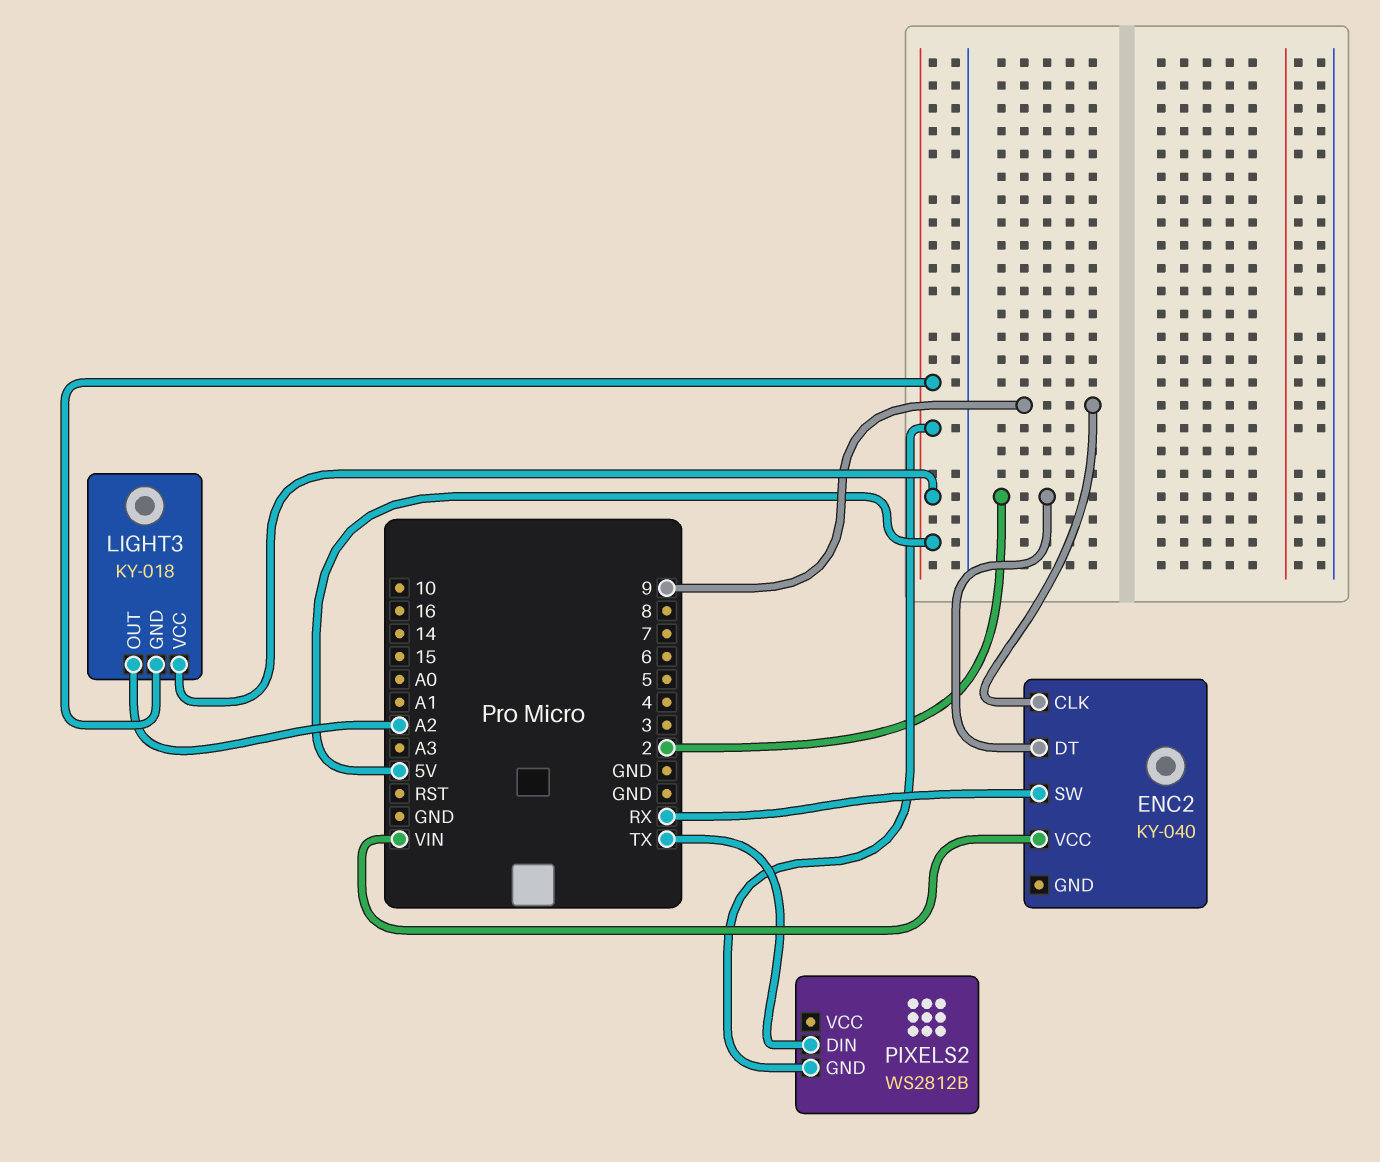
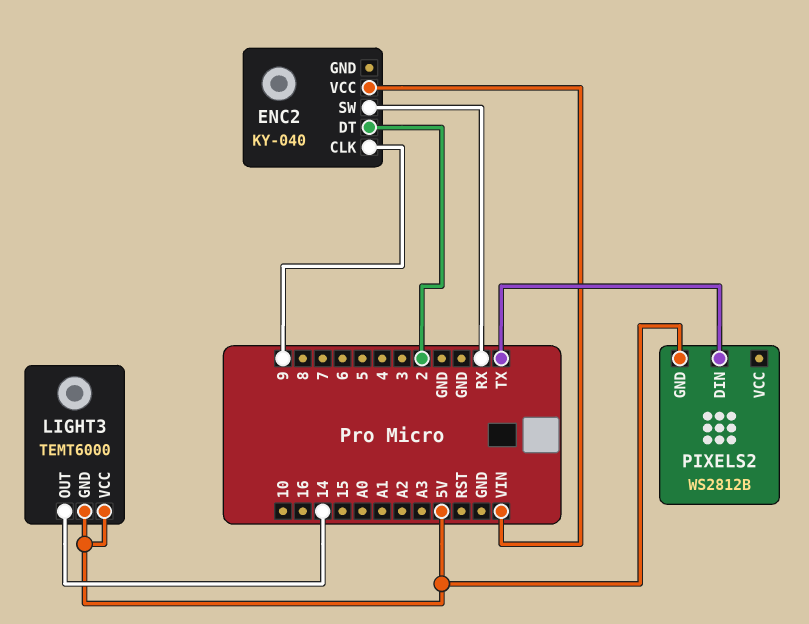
LIGHT3: KY-018 -> TEMT6000
LIGHT3 pin OUT: A2 -> 14

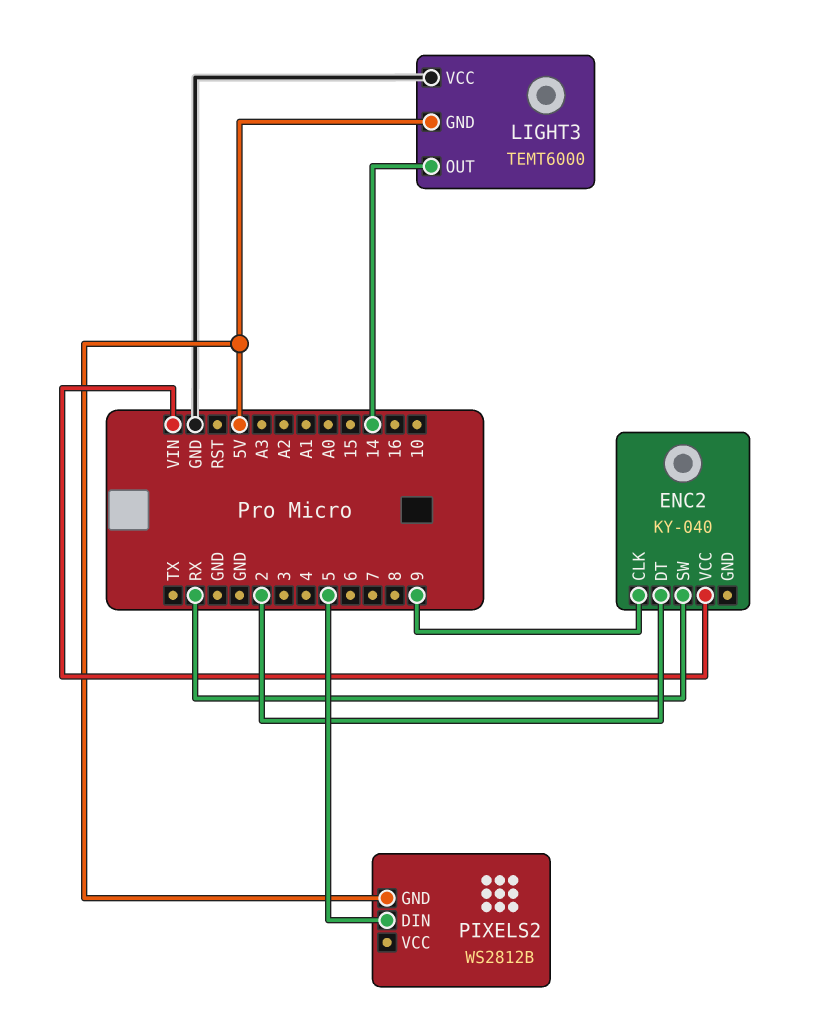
LIGHT3 pin VCC: 5V -> GND
PIXELS2 pin DIN: TX -> 5

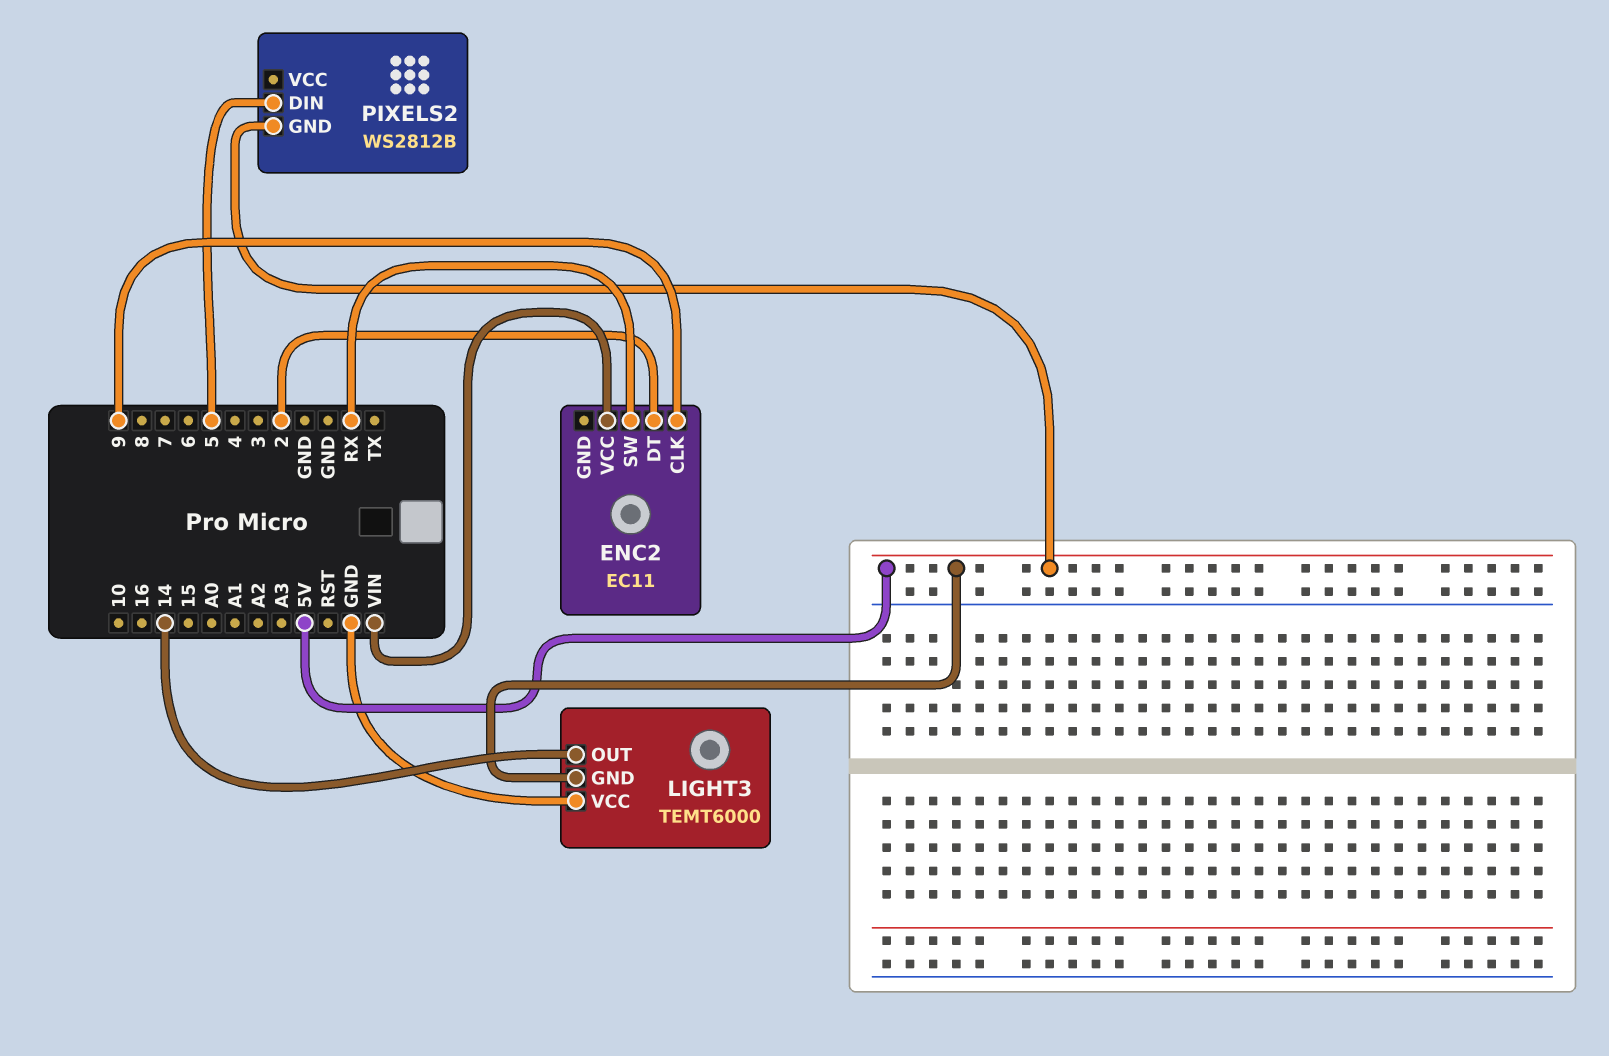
ENC2: KY-040 -> EC11

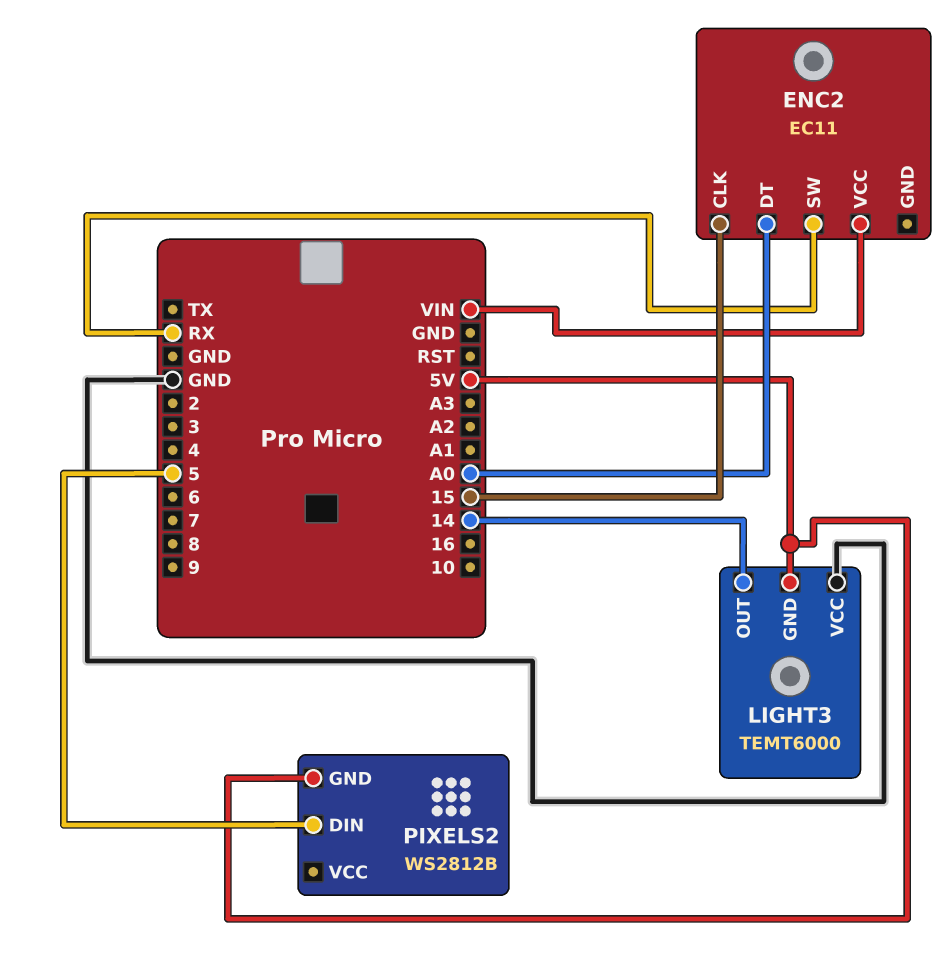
ENC2 pin CLK: 9 -> 15
ENC2 pin DT: 2 -> A0

